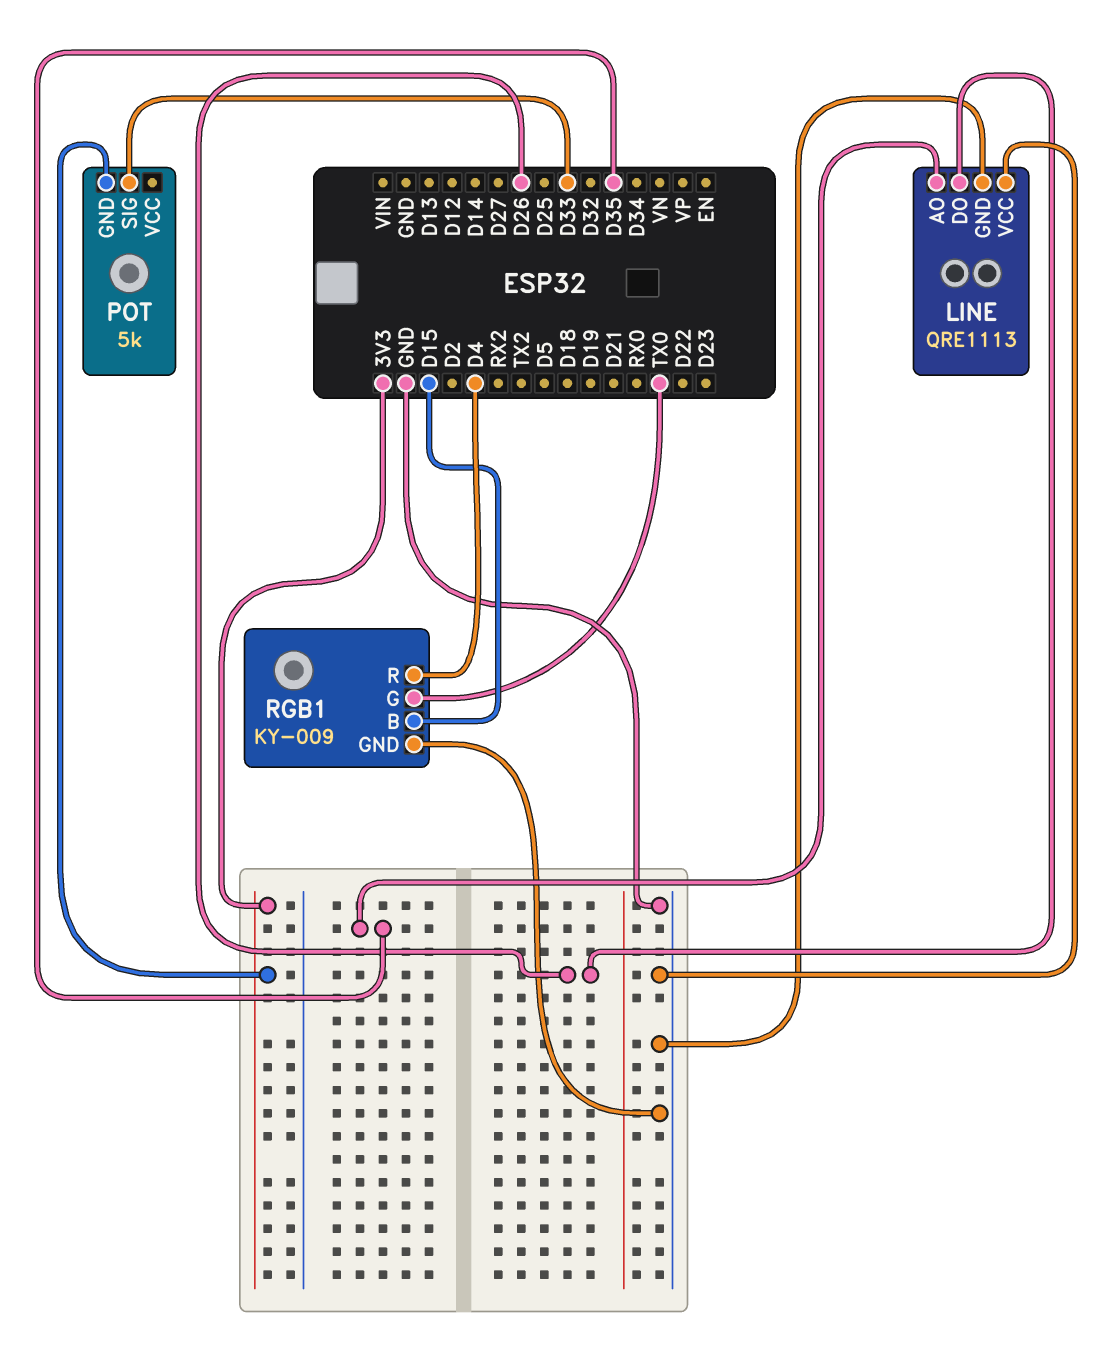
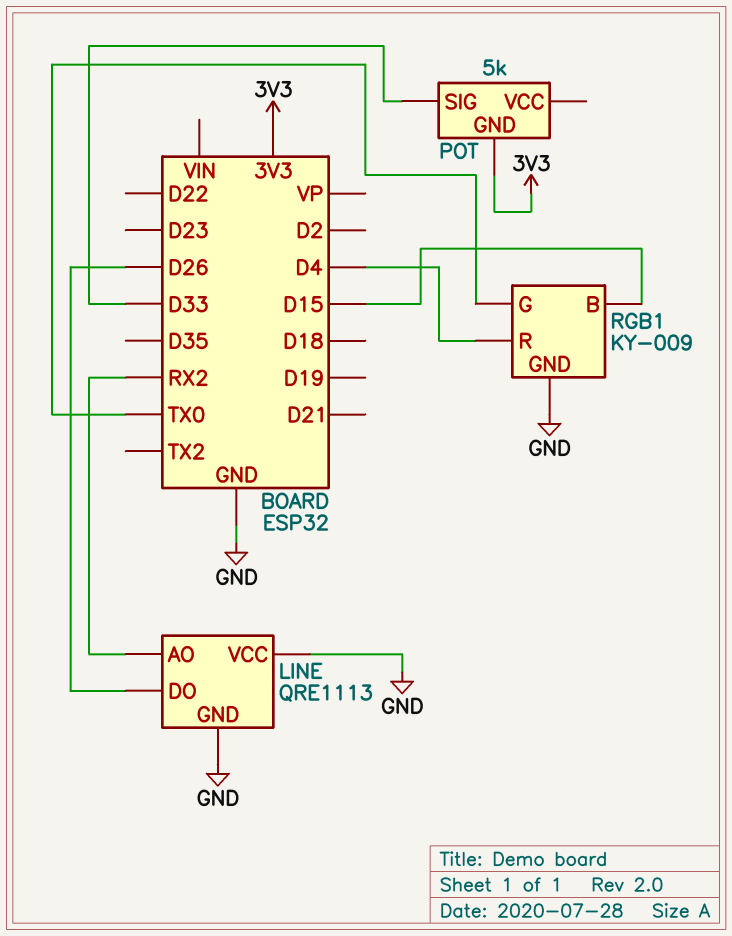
LINE pin AO: D35 -> RX2

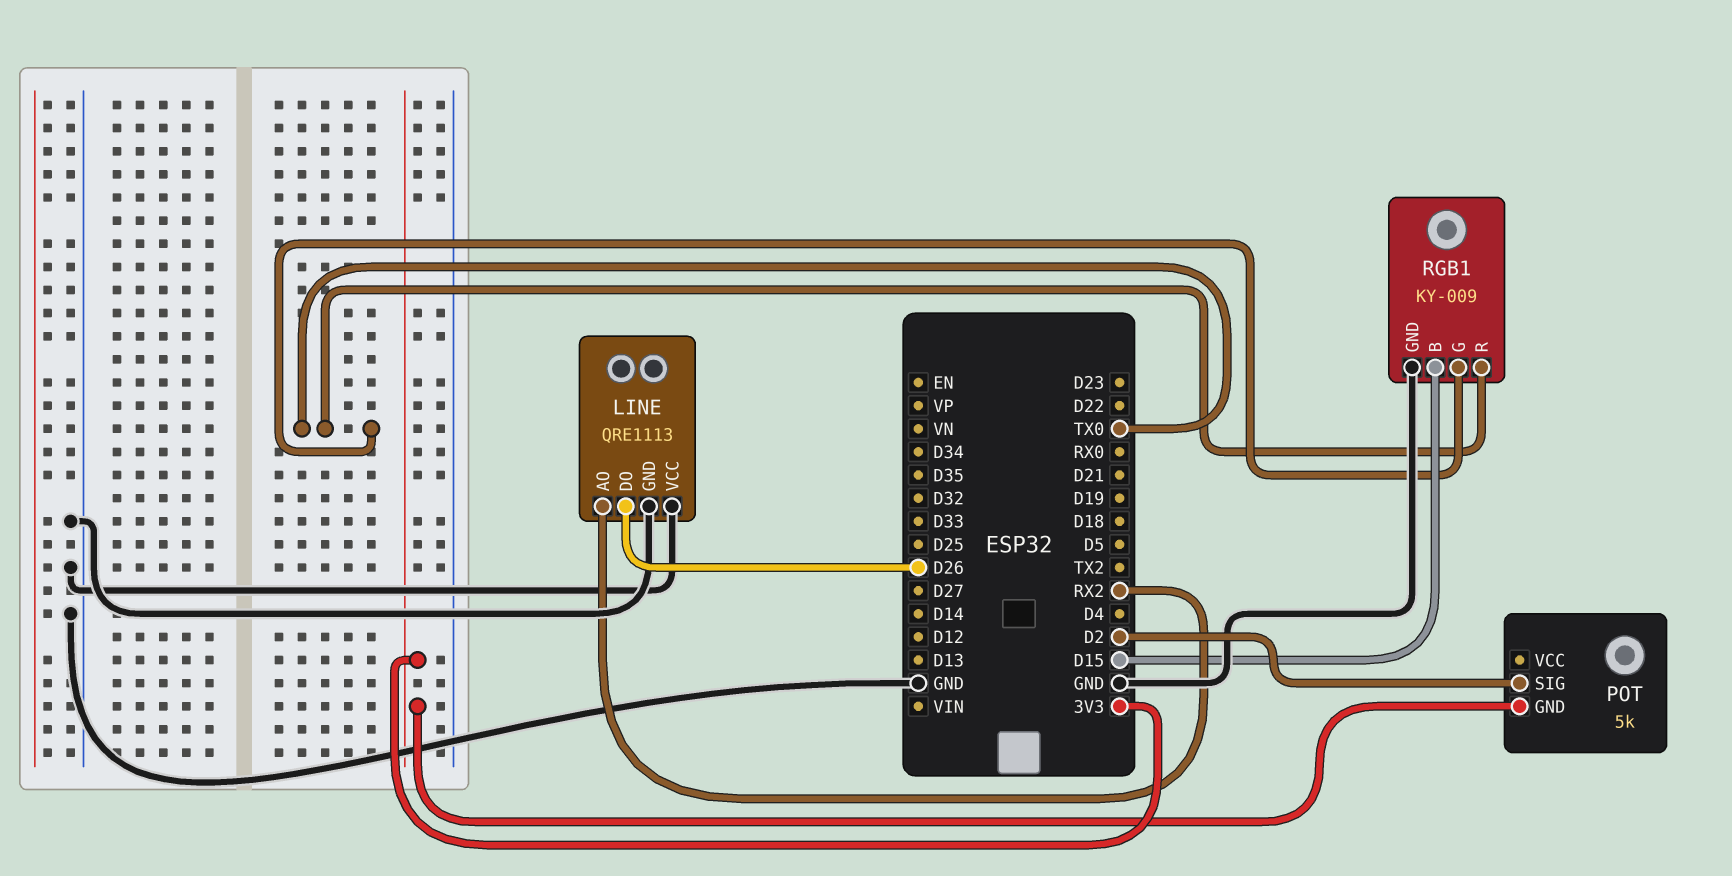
POT pin SIG: D33 -> D2
RGB1 pin R: D4 -> TX0

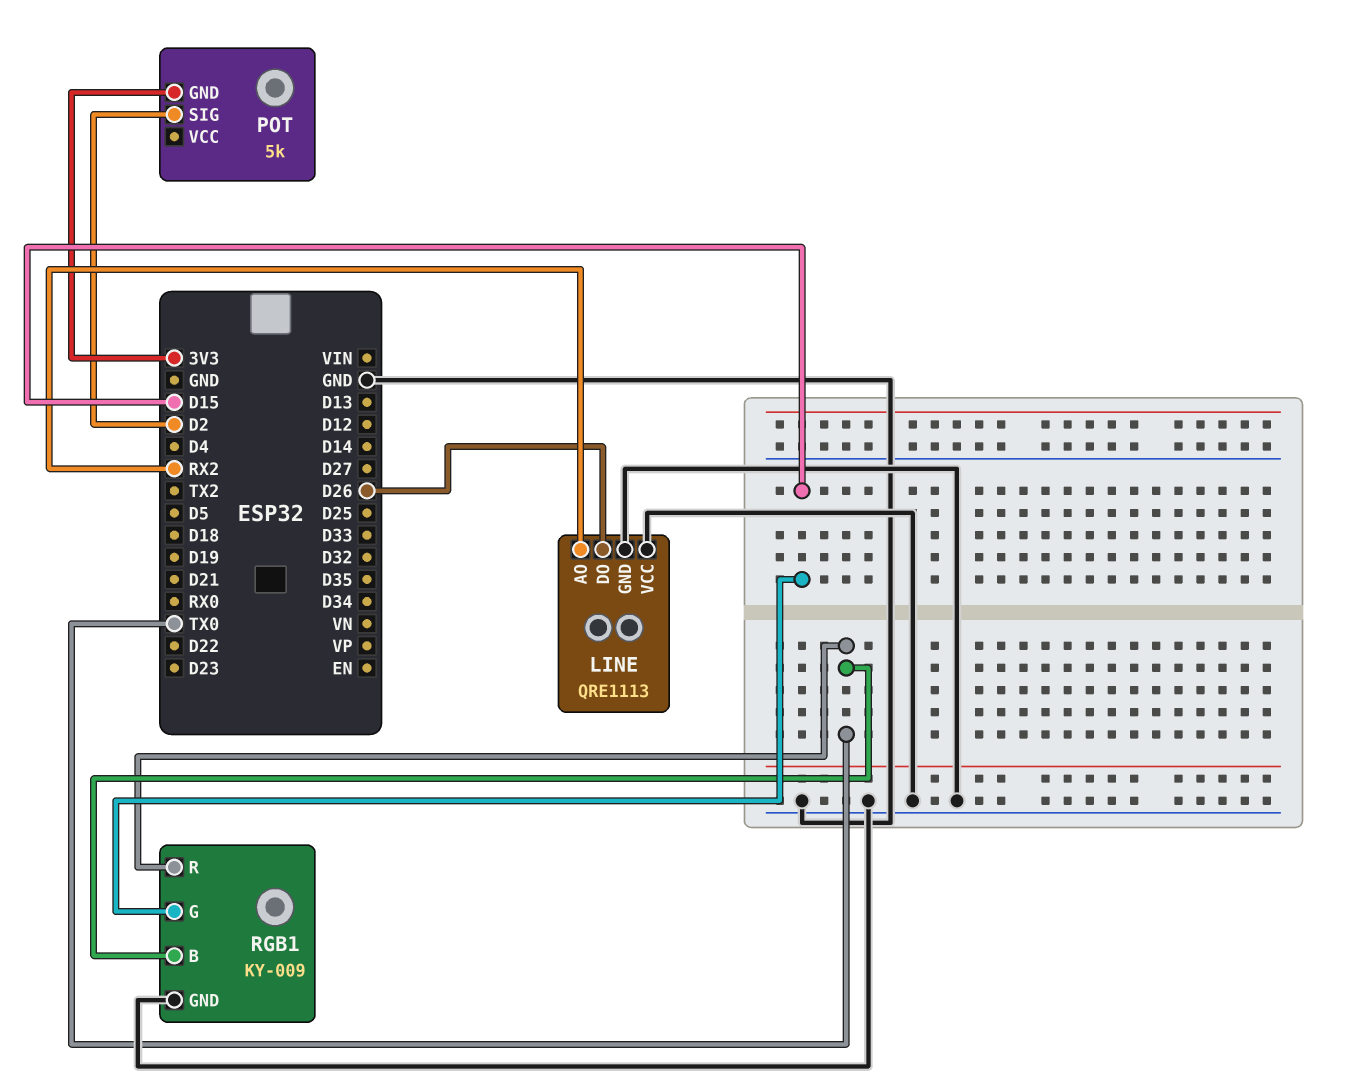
RGB1 pin B: D15 -> TX0
RGB1 pin G: TX0 -> D15

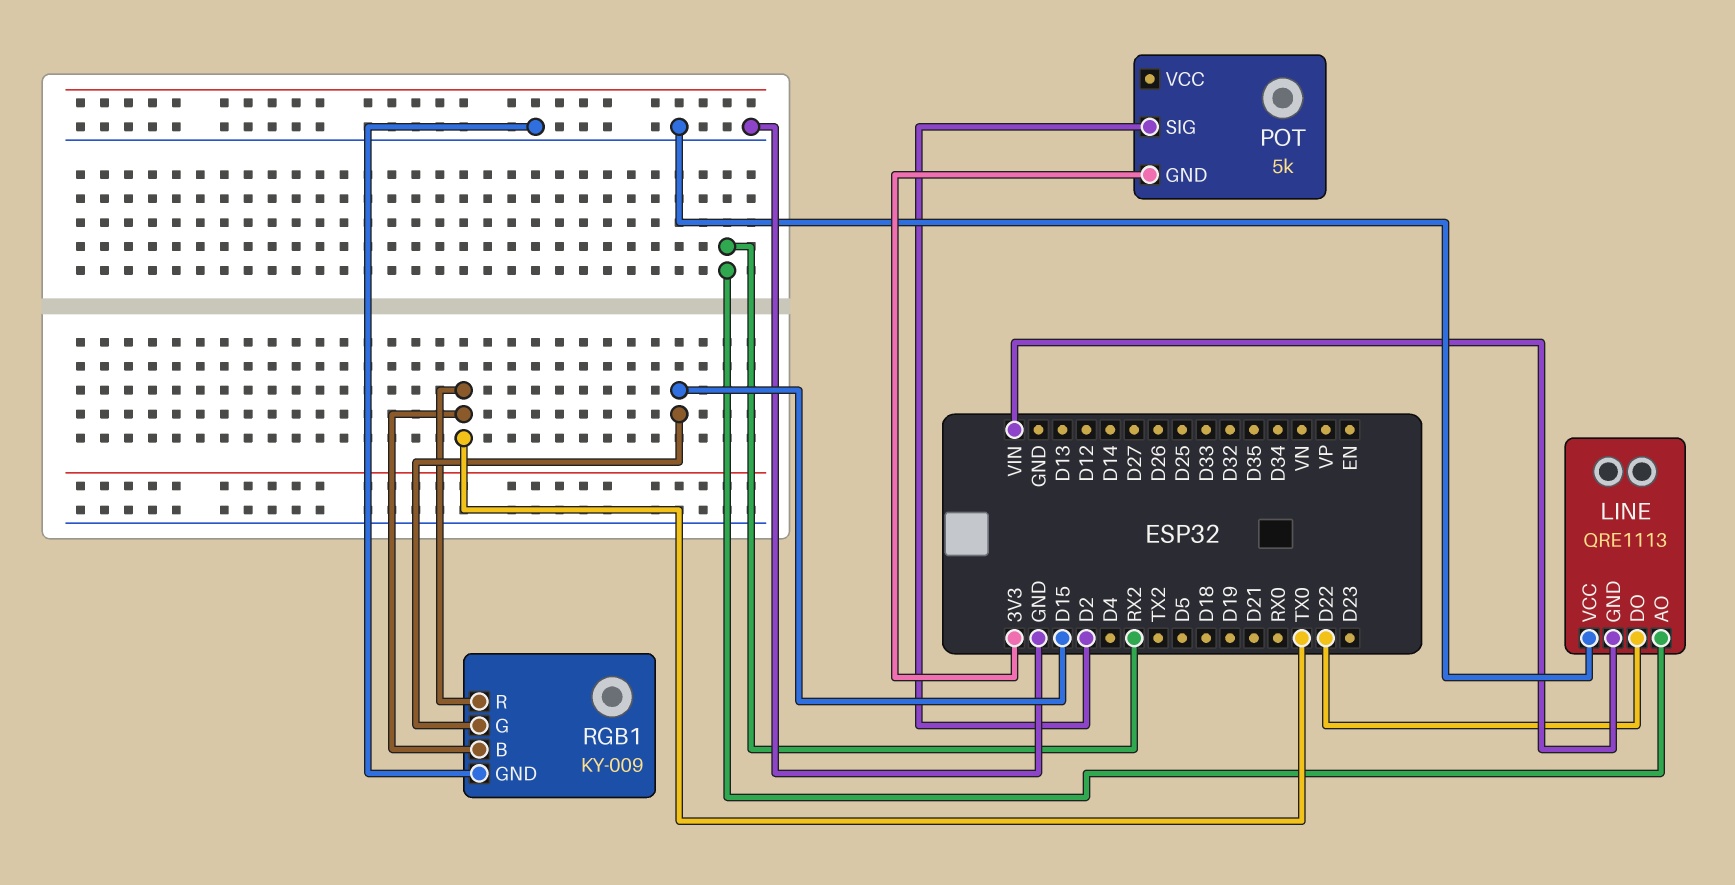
LINE pin DO: D26 -> D22
LINE pin GND: GND -> VIN

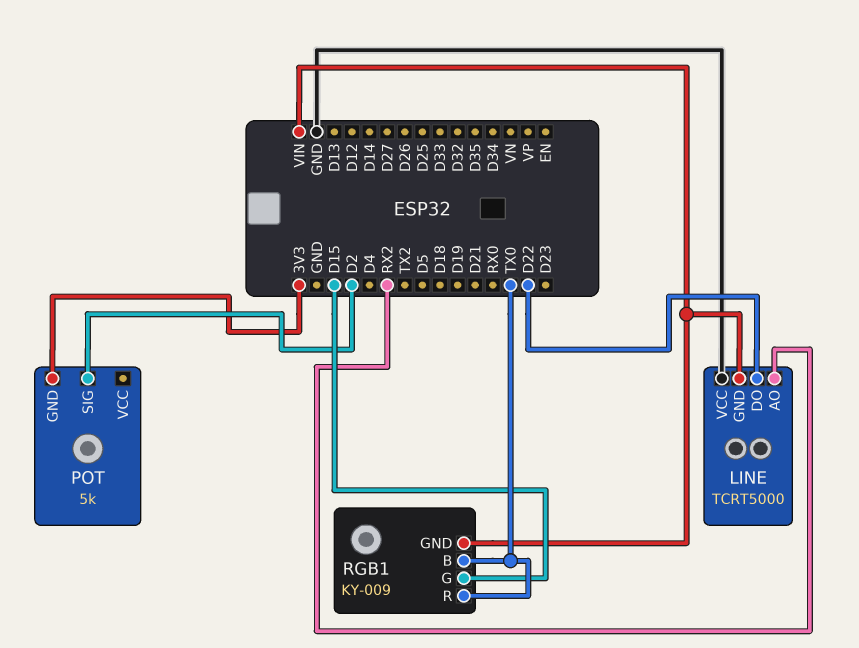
LINE: QRE1113 -> TCRT5000
RGB1 pin GND: GND -> VIN

